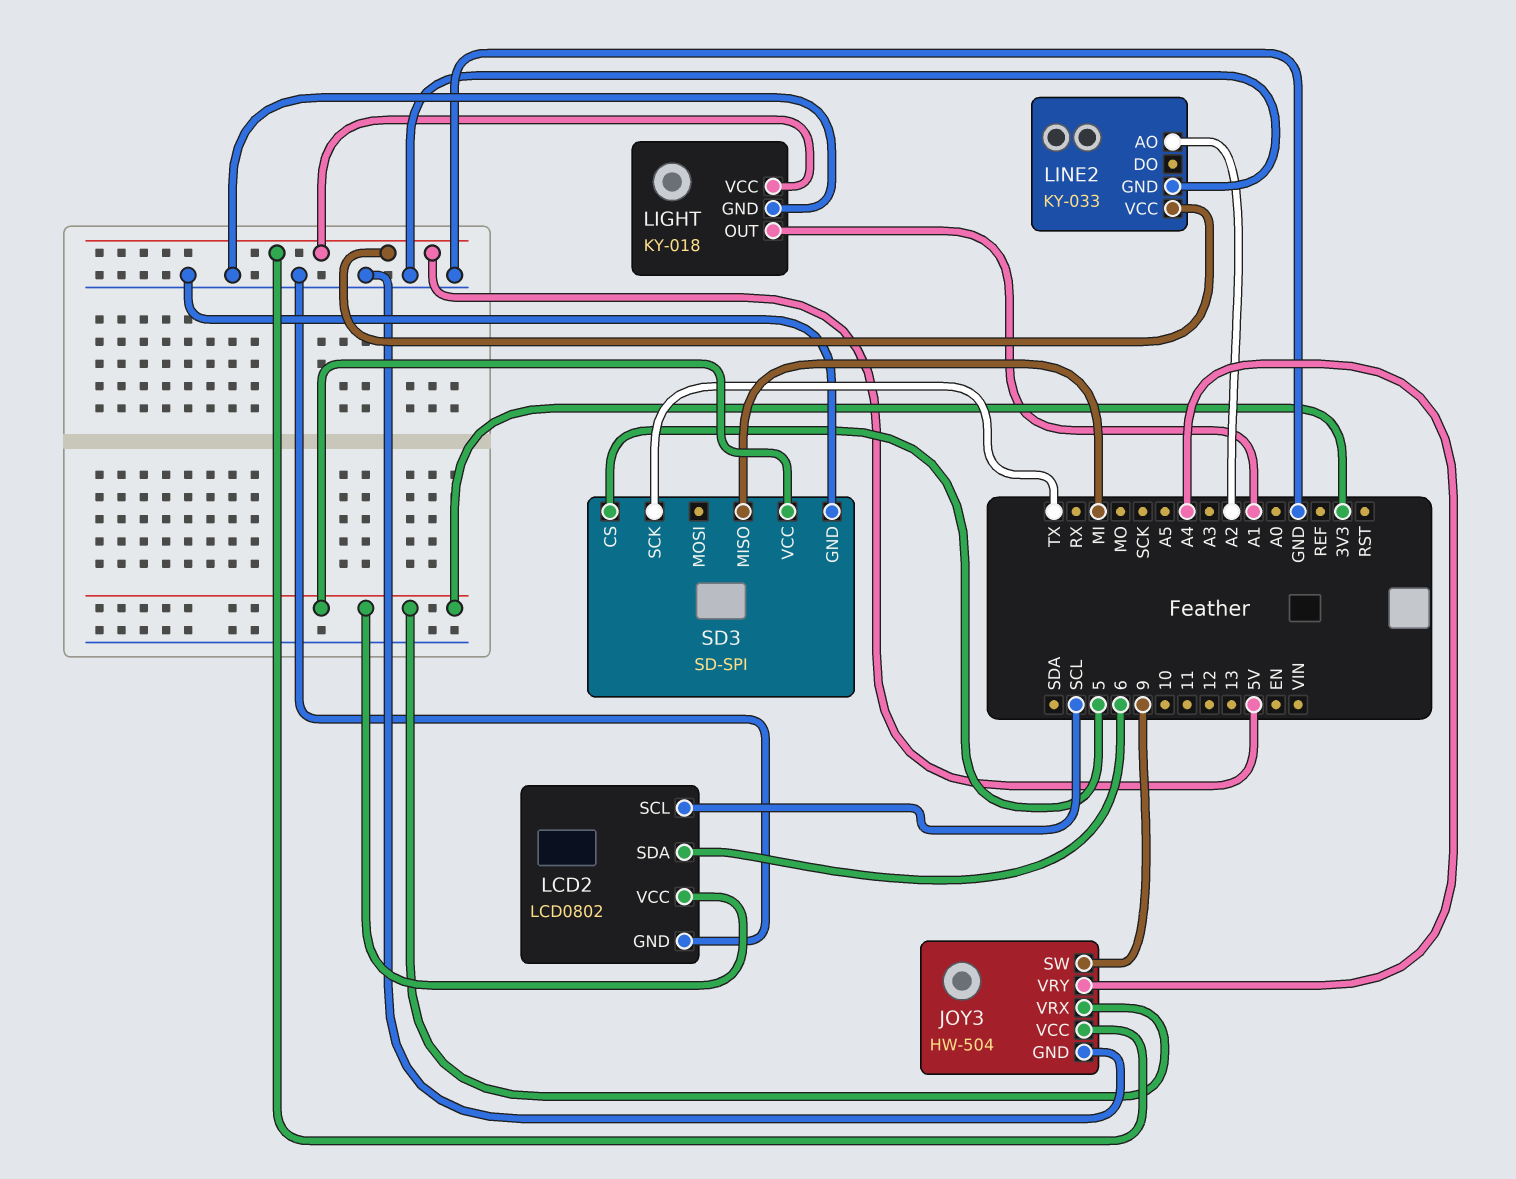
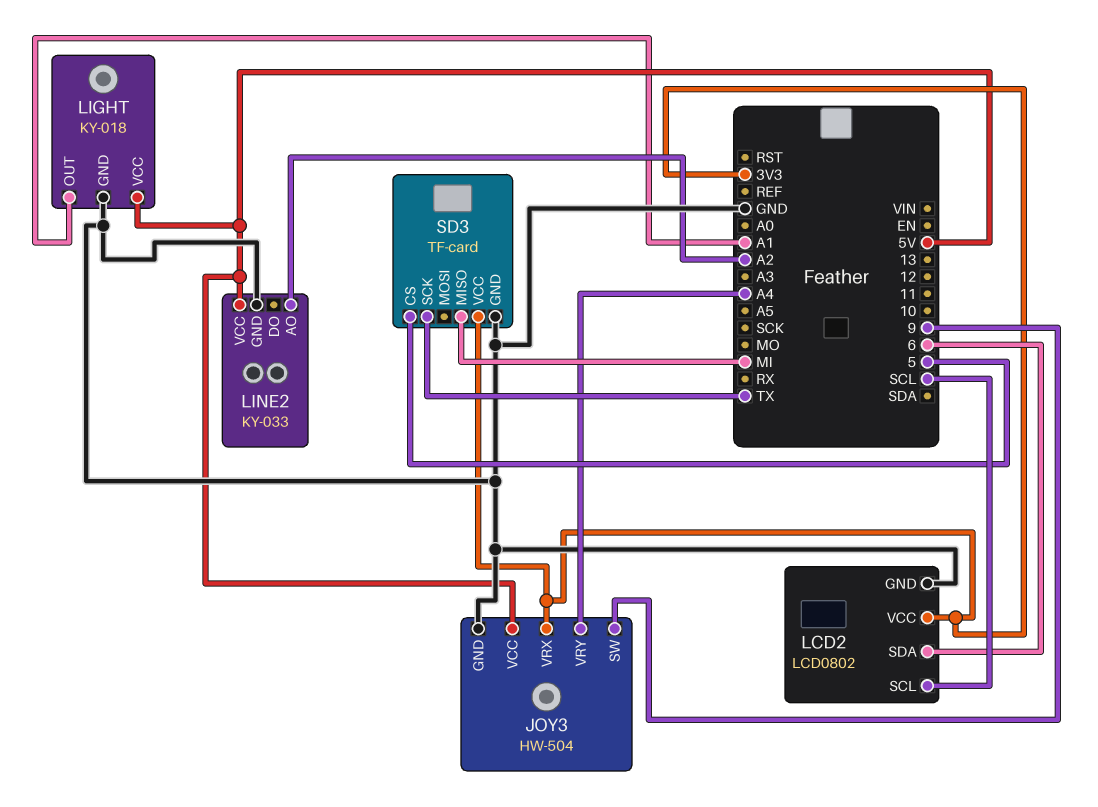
SD3: SD-SPI -> TF-card

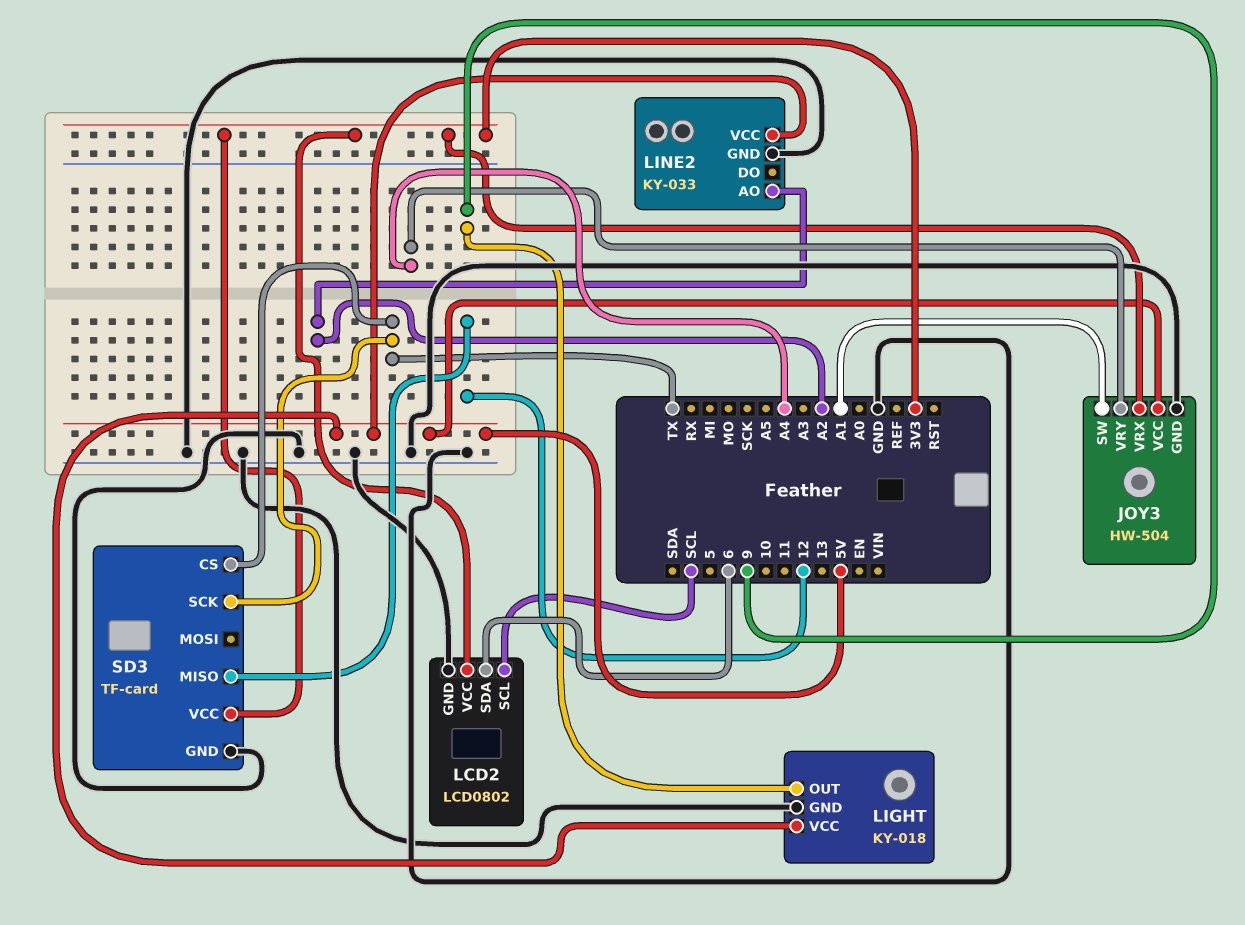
JOY3 pin SW: 9 -> A1
LIGHT pin OUT: A1 -> 9
SD3 pin CS: 5 -> TX
SD3 pin MISO: MI -> 12

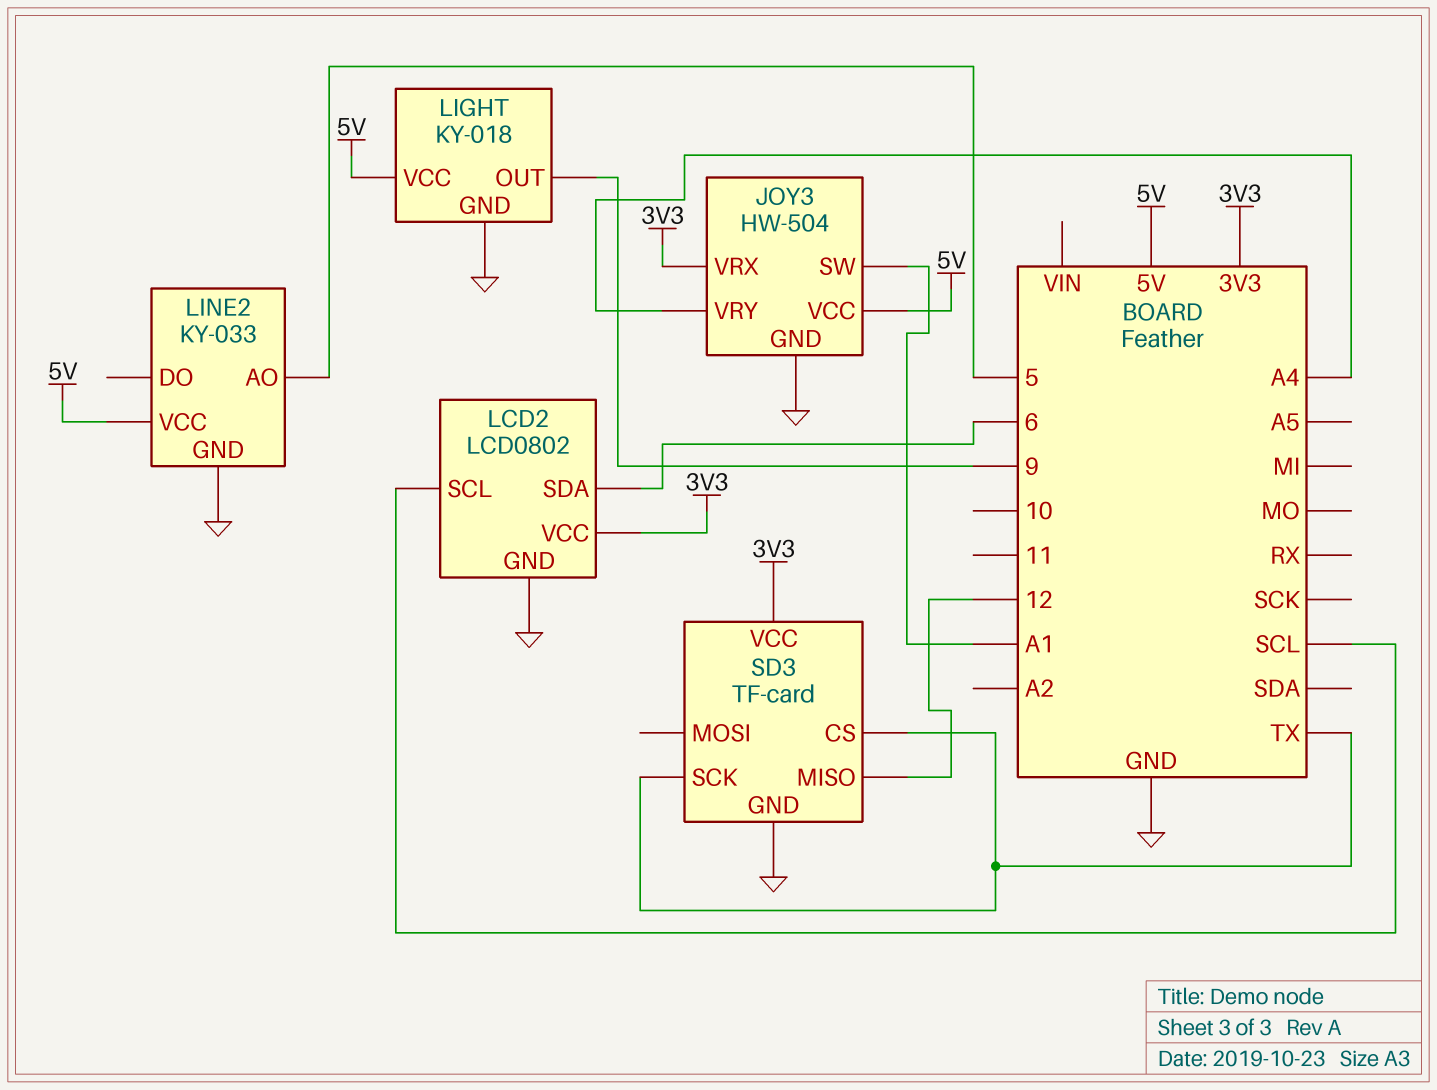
LINE2 pin AO: A2 -> 5

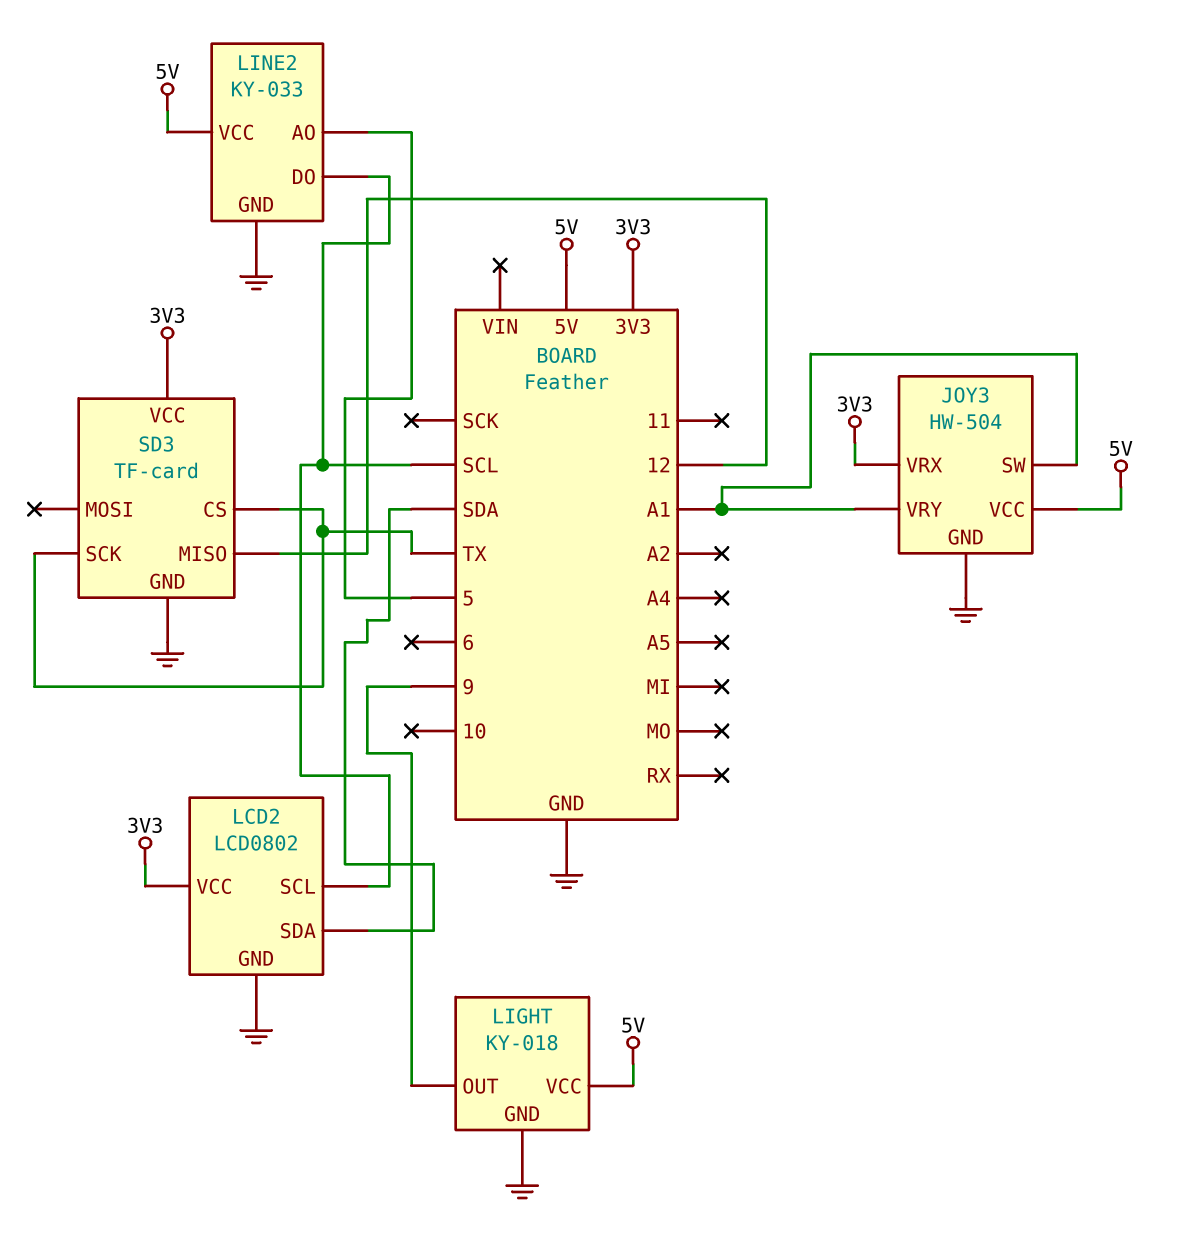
JOY3 pin VRY: A4 -> A1
LCD2 pin SDA: 6 -> SDA
LINE2 pin DO: none -> SCL

